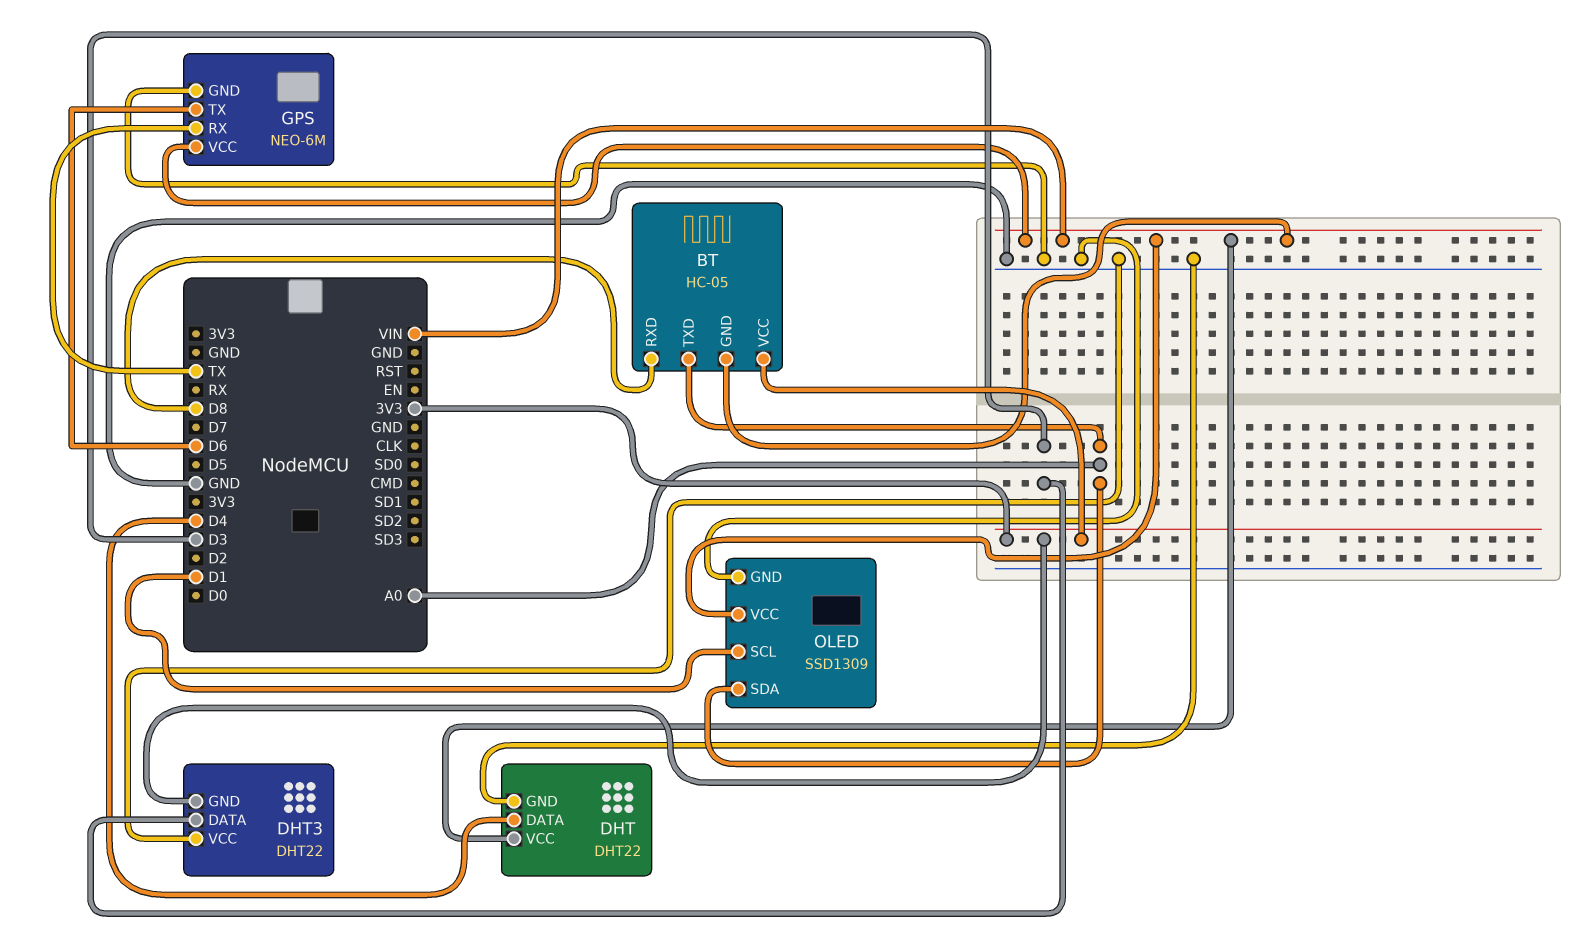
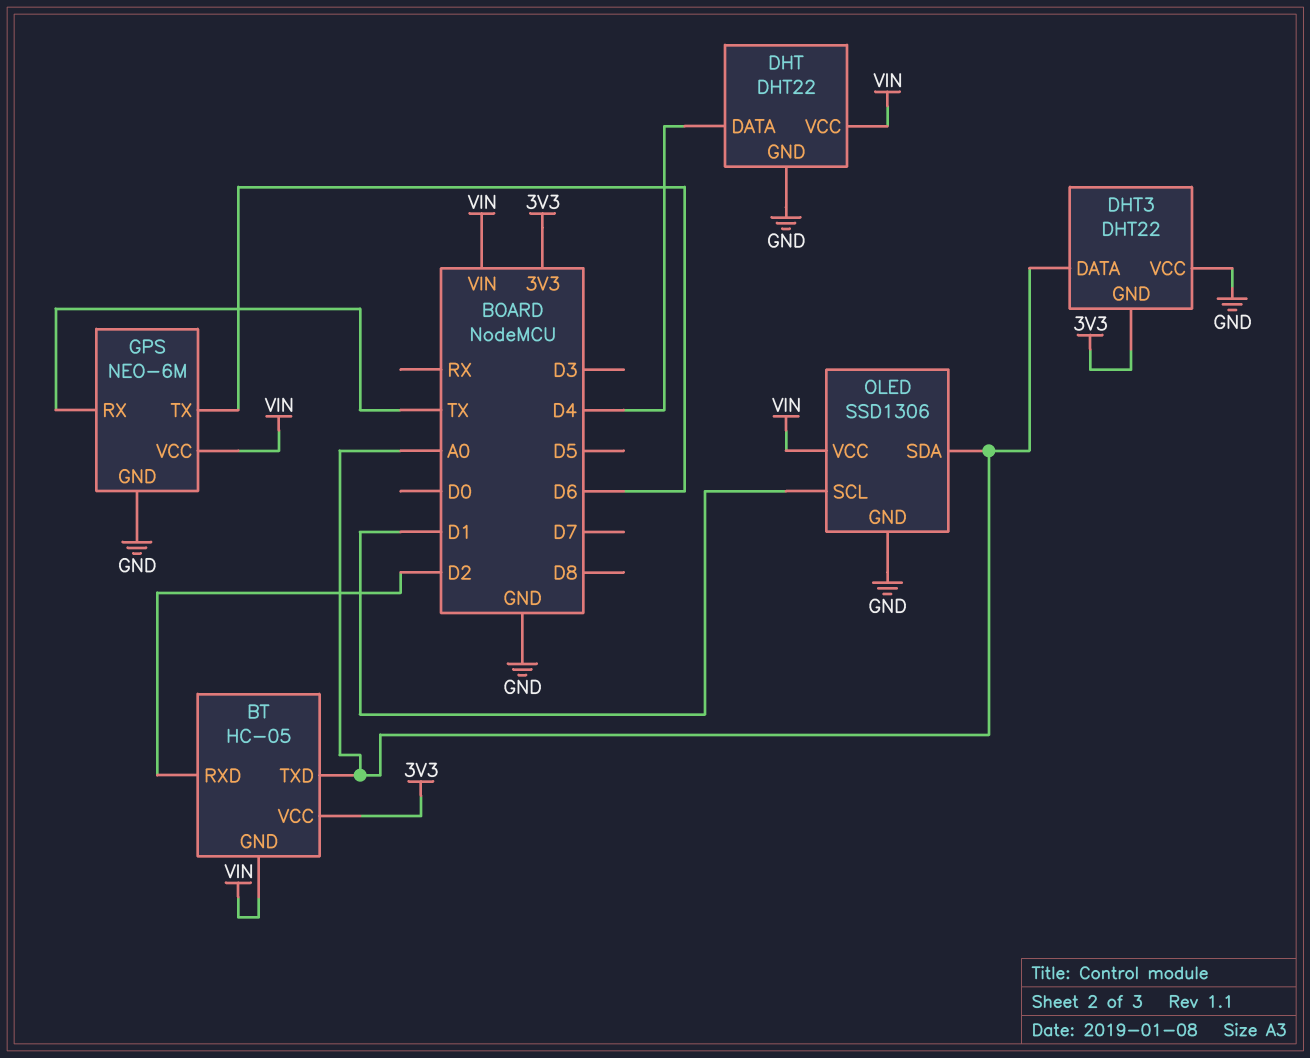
BT pin RXD: D8 -> D2
DHT3 pin DATA: D3 -> A0
OLED: SSD1309 -> SSD1306

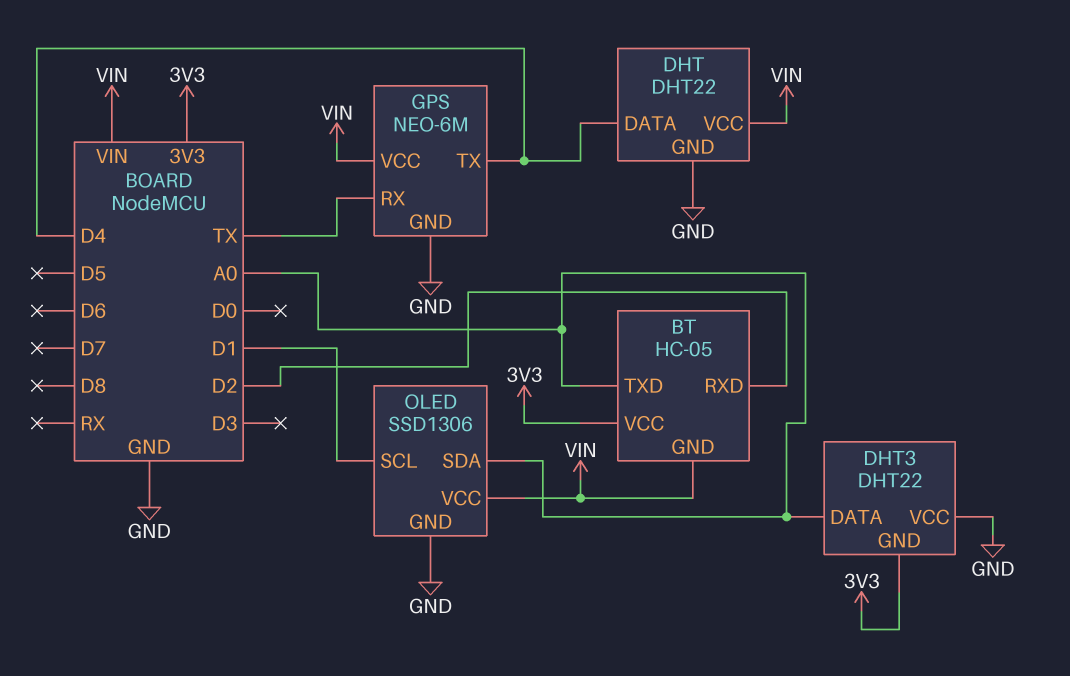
GPS pin TX: D6 -> D4

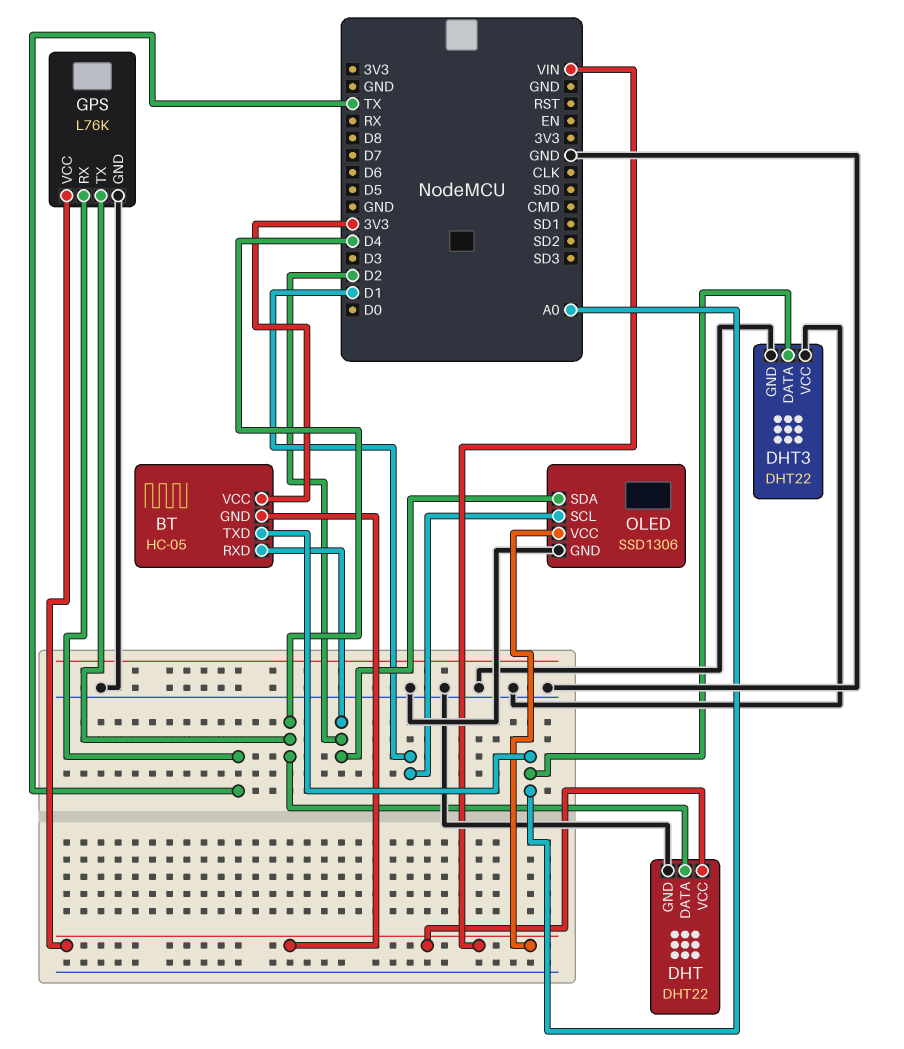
DHT3 pin GND: 3V3 -> GND
GPS: NEO-6M -> L76K
OLED pin SDA: A0 -> D2

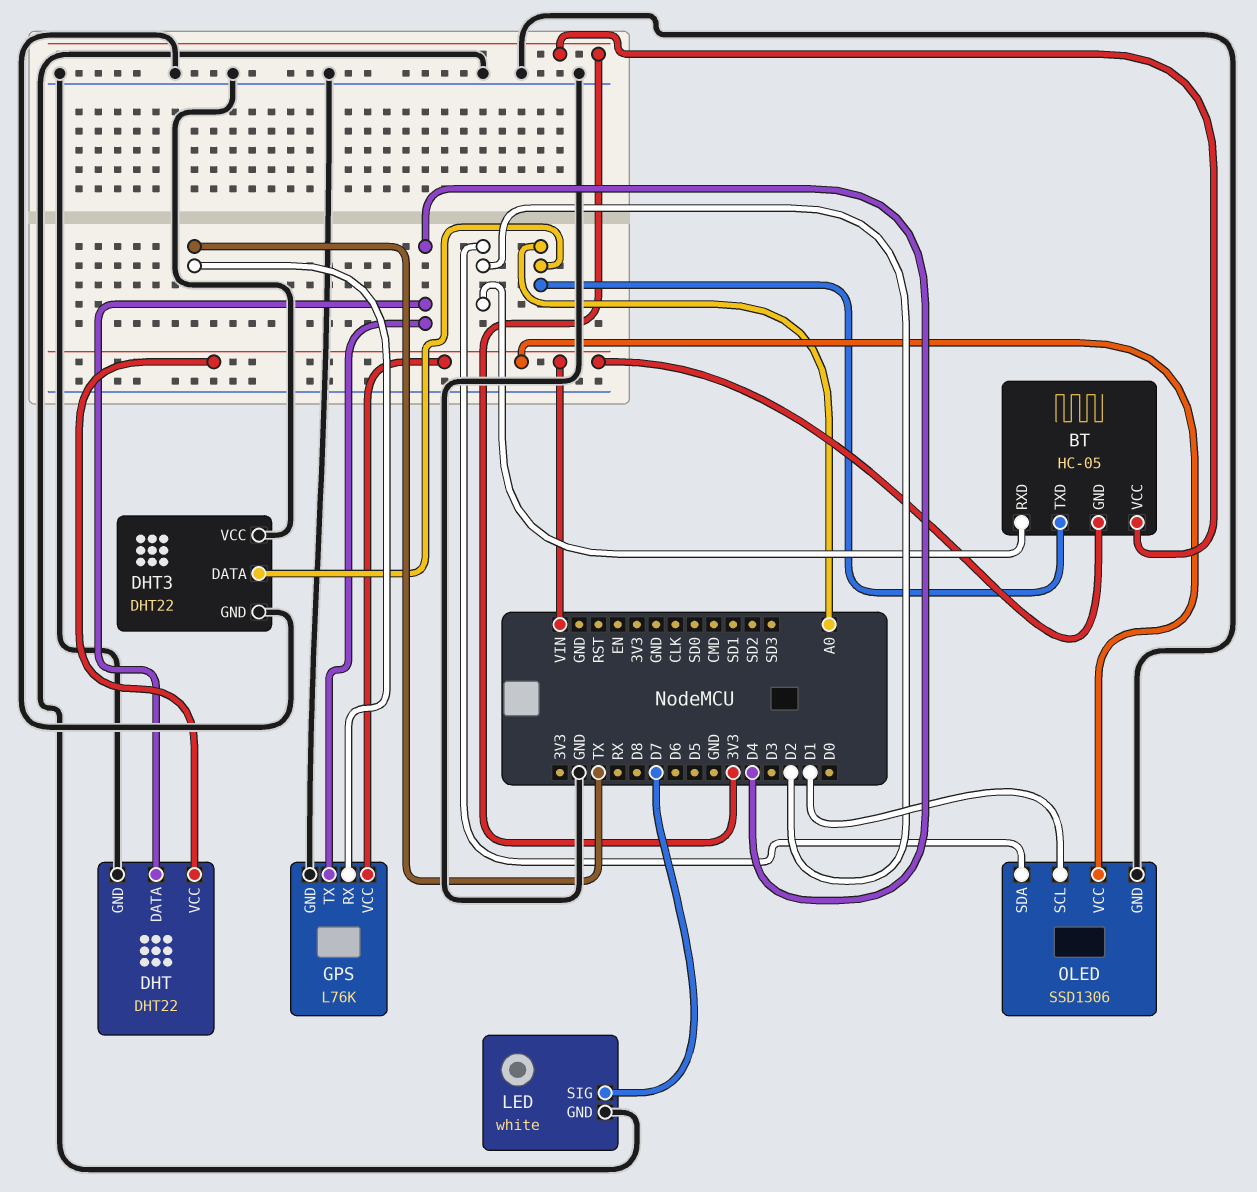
LED: none -> white
LED pin GND: none -> GND
LED pin SIG: none -> D7

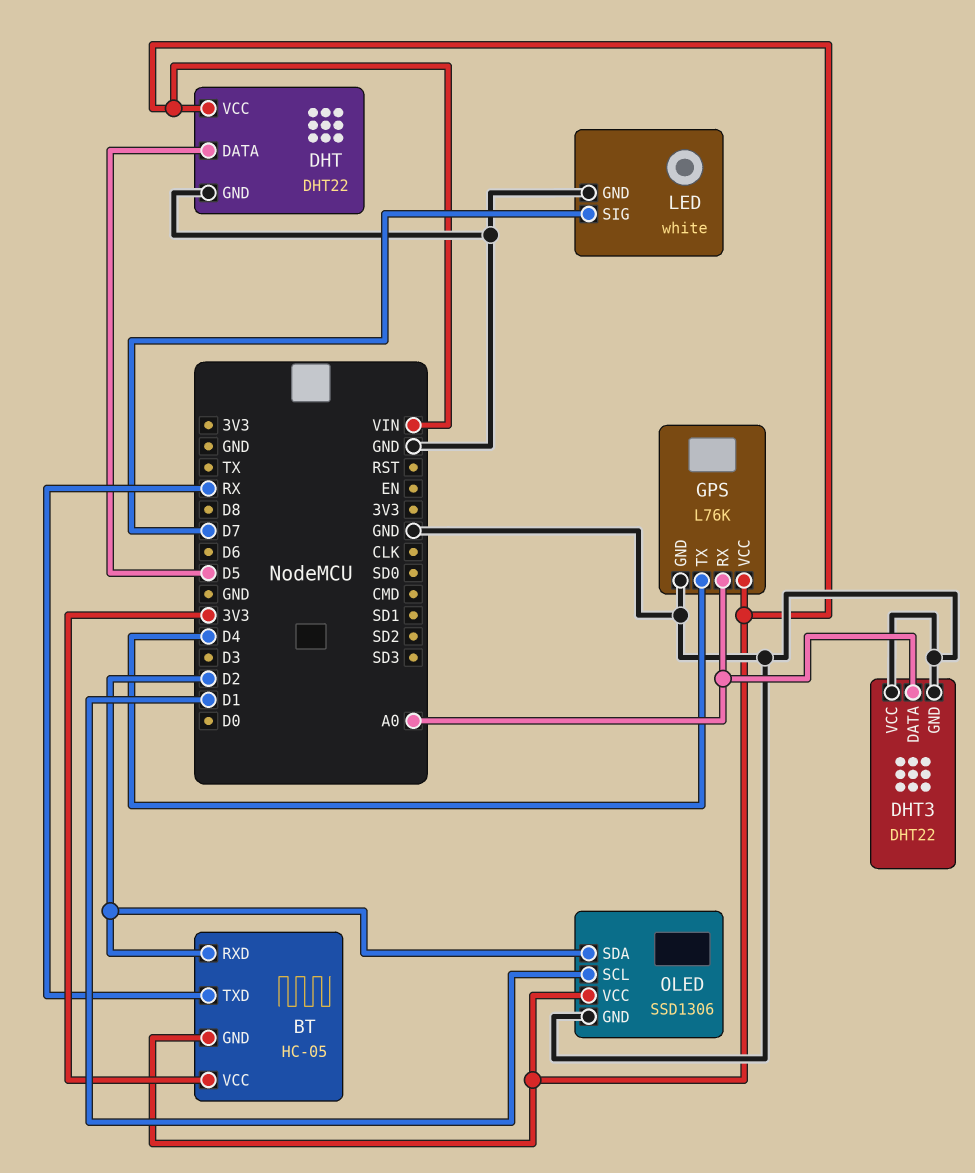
BT pin TXD: A0 -> RX
DHT pin DATA: D4 -> D5
GPS pin RX: TX -> A0

